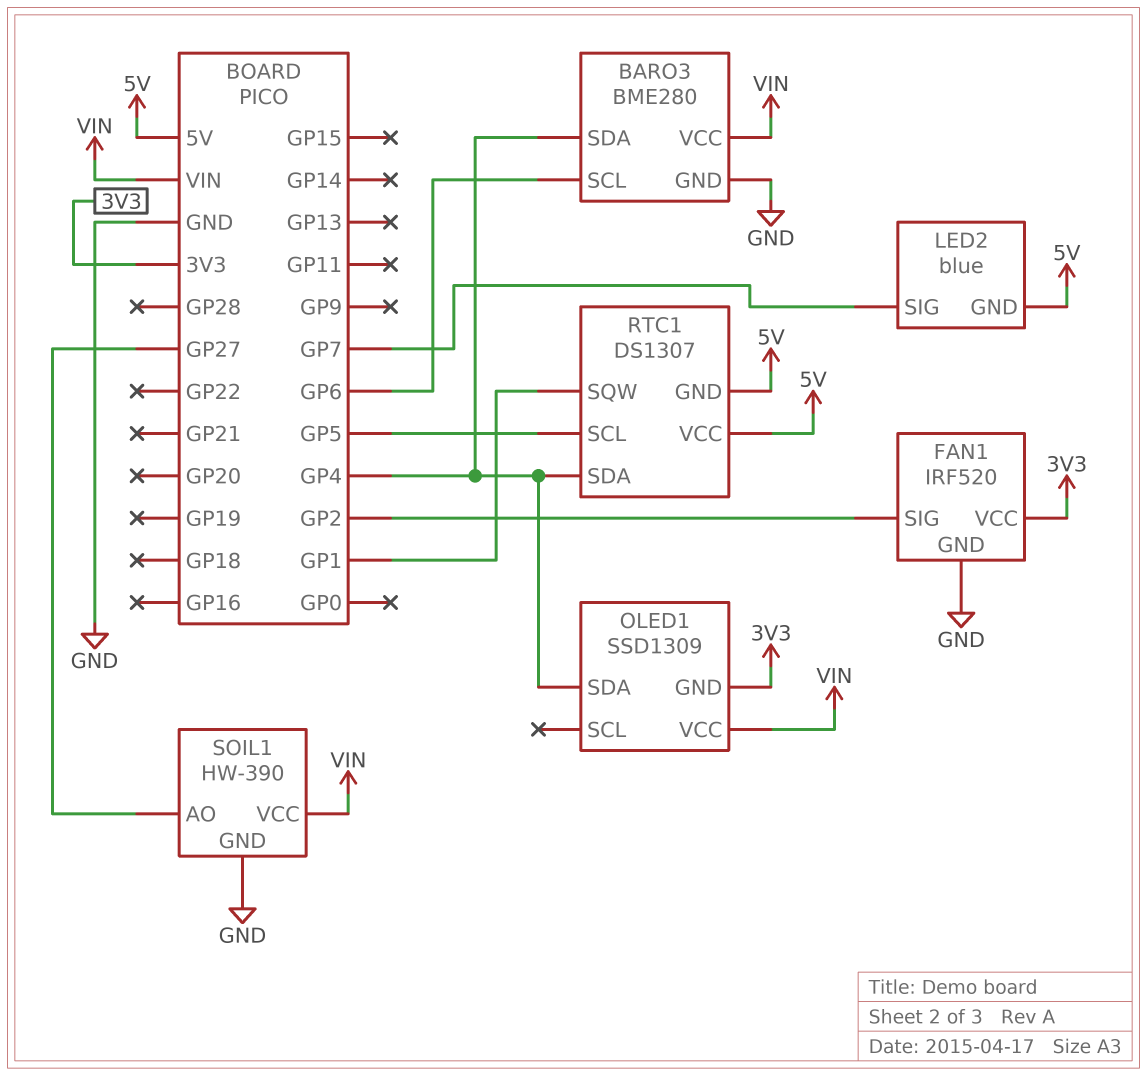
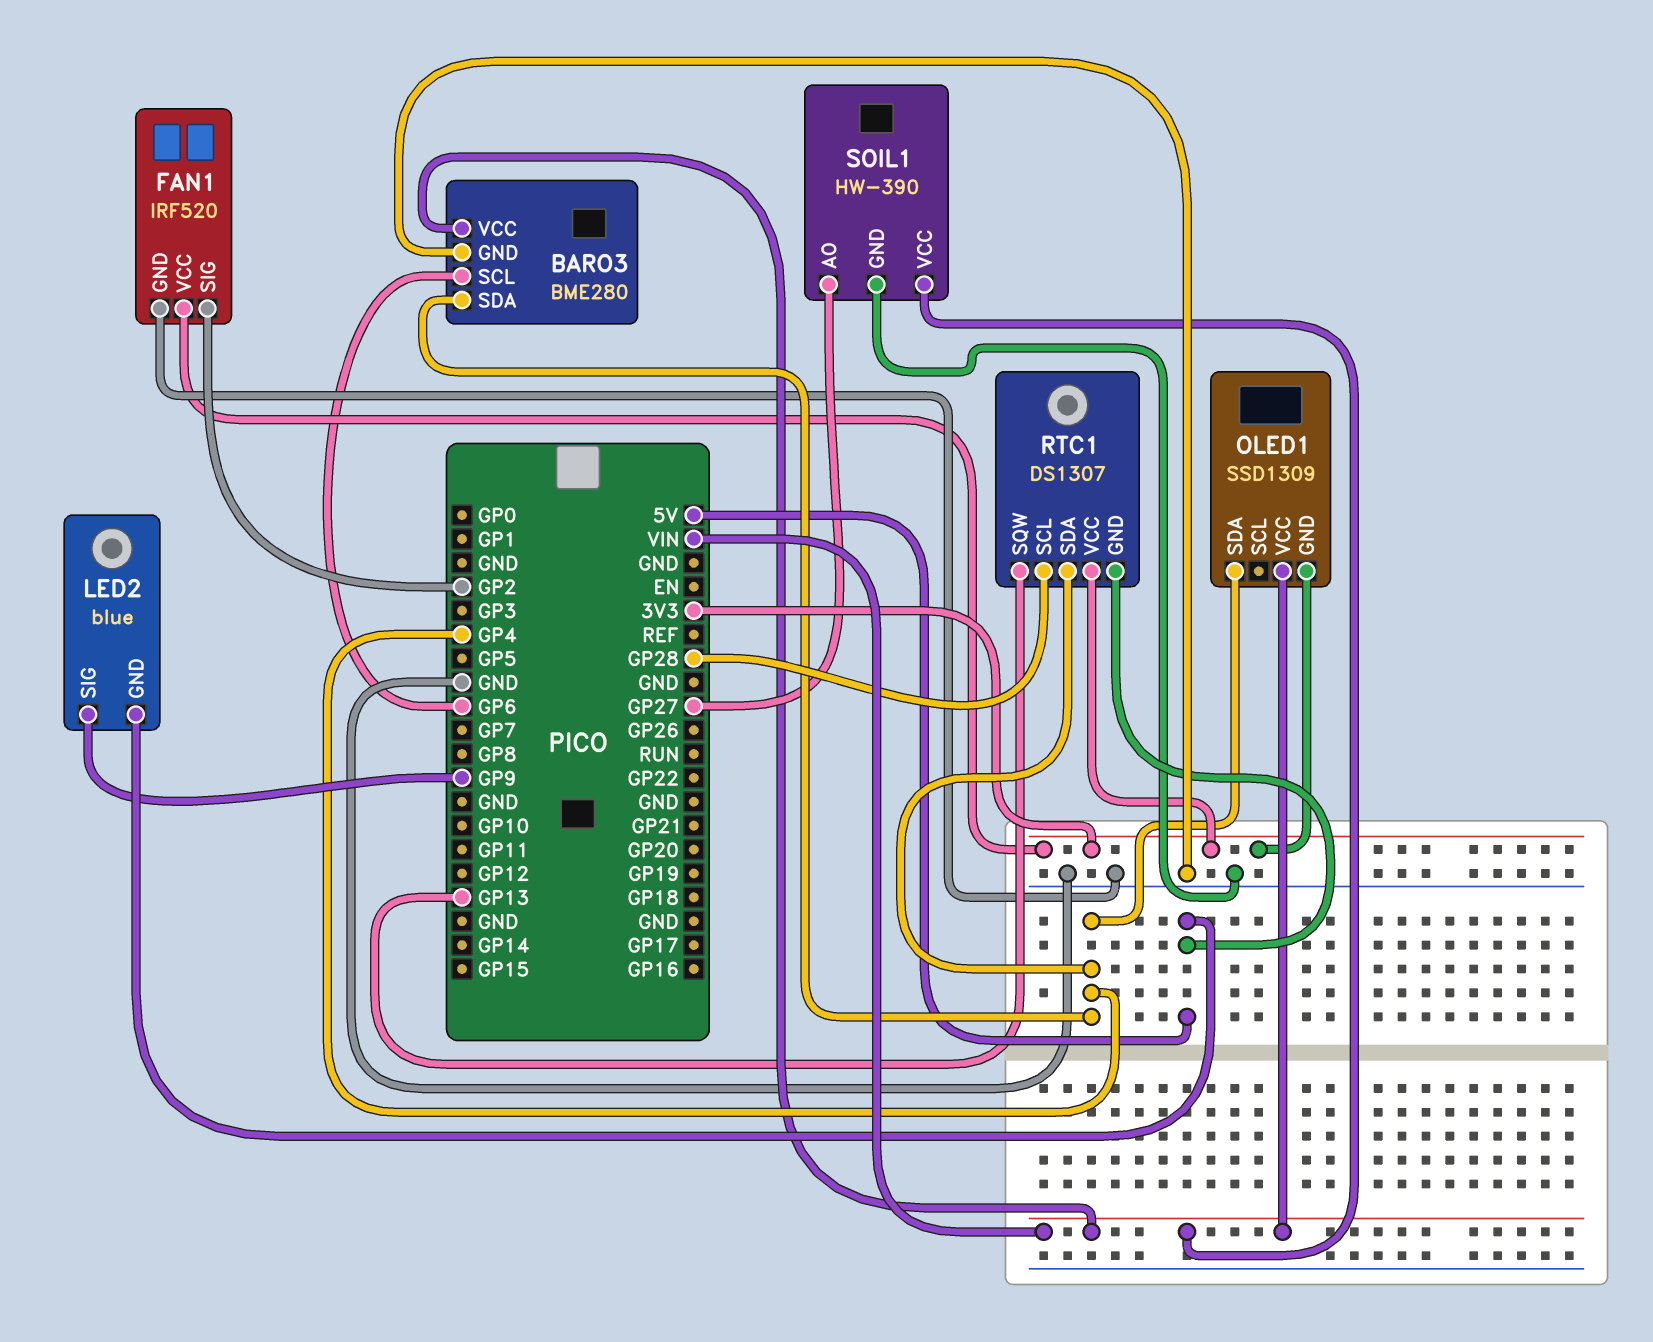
LED2 pin SIG: GP7 -> GP9
RTC1 pin SCL: GP5 -> GP28
RTC1 pin SQW: GP1 -> GP13
RTC1 pin VCC: 5V -> 3V3

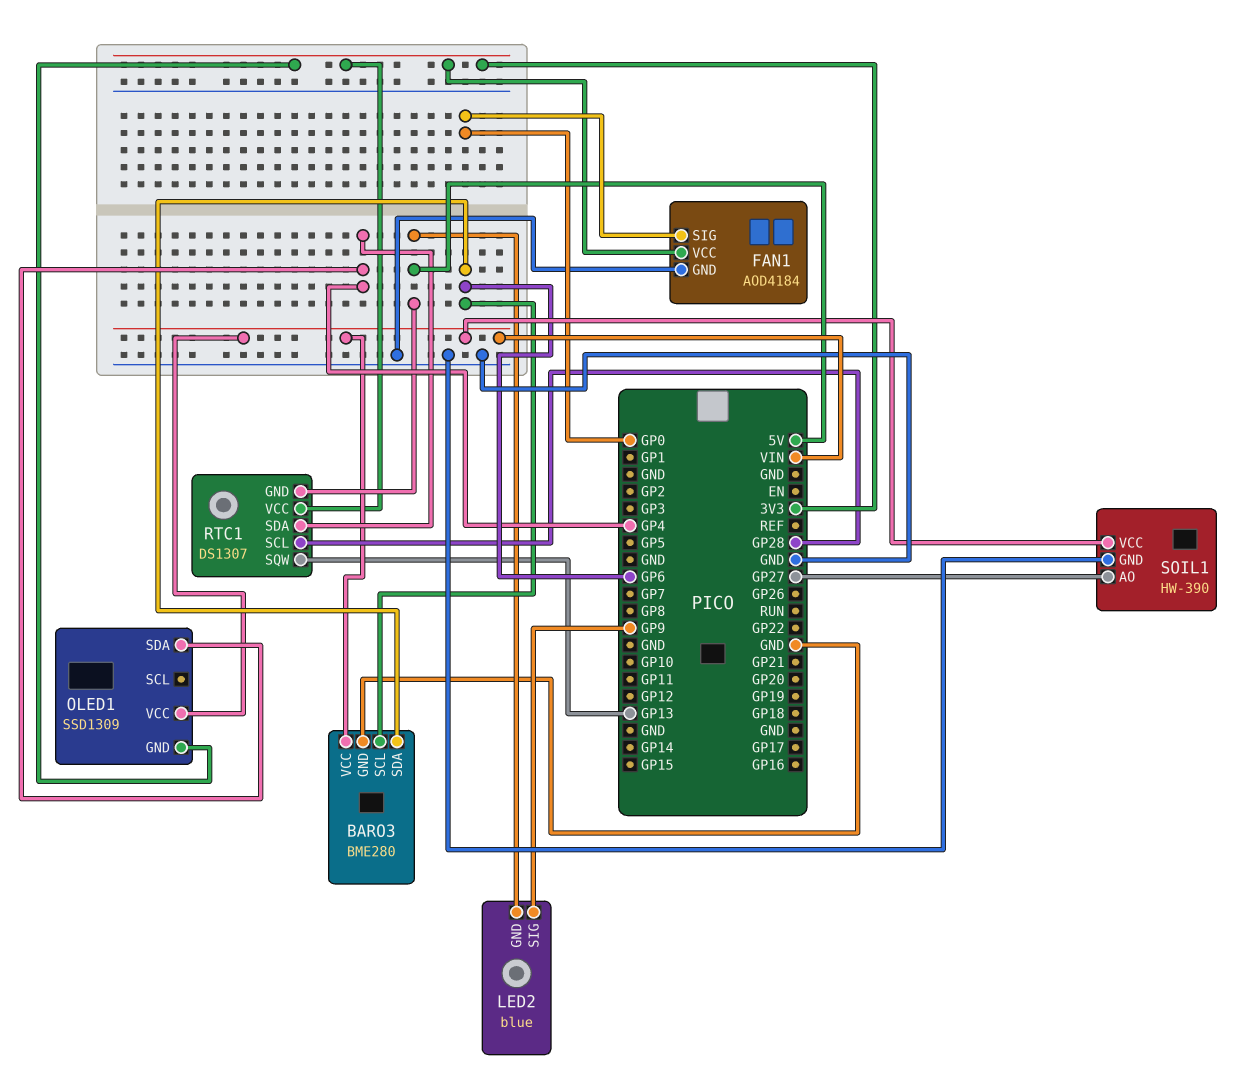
BARO3 pin SDA: GP4 -> GP6
FAN1: IRF520 -> AOD4184
FAN1 pin SIG: GP2 -> GP0

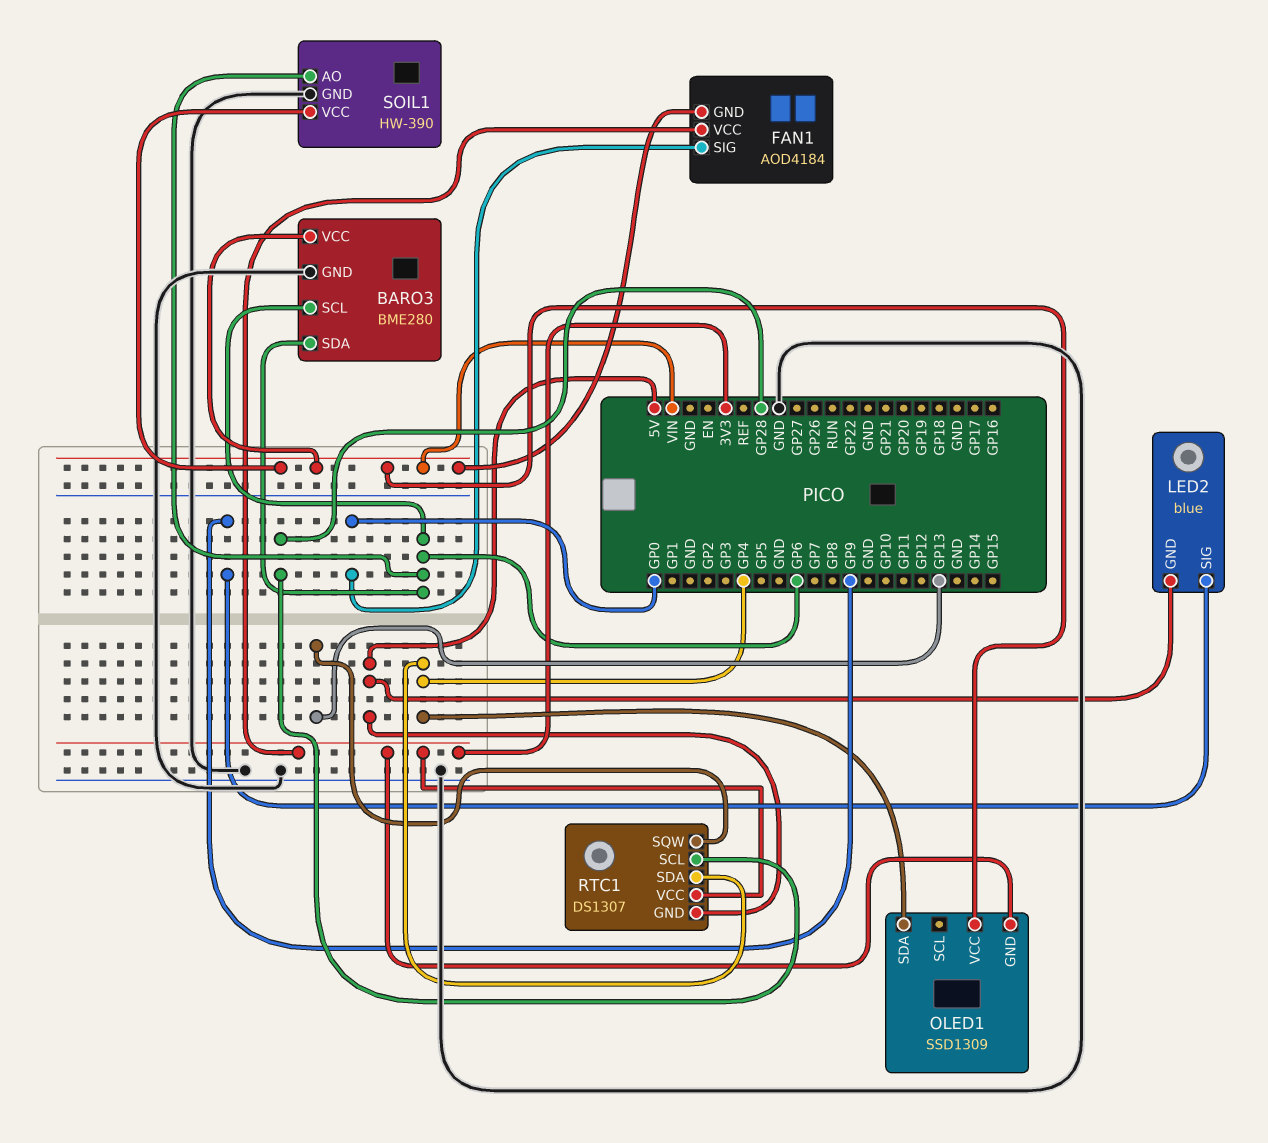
FAN1 pin GND: GND -> VIN
SOIL1 pin AO: GP27 -> GP6

